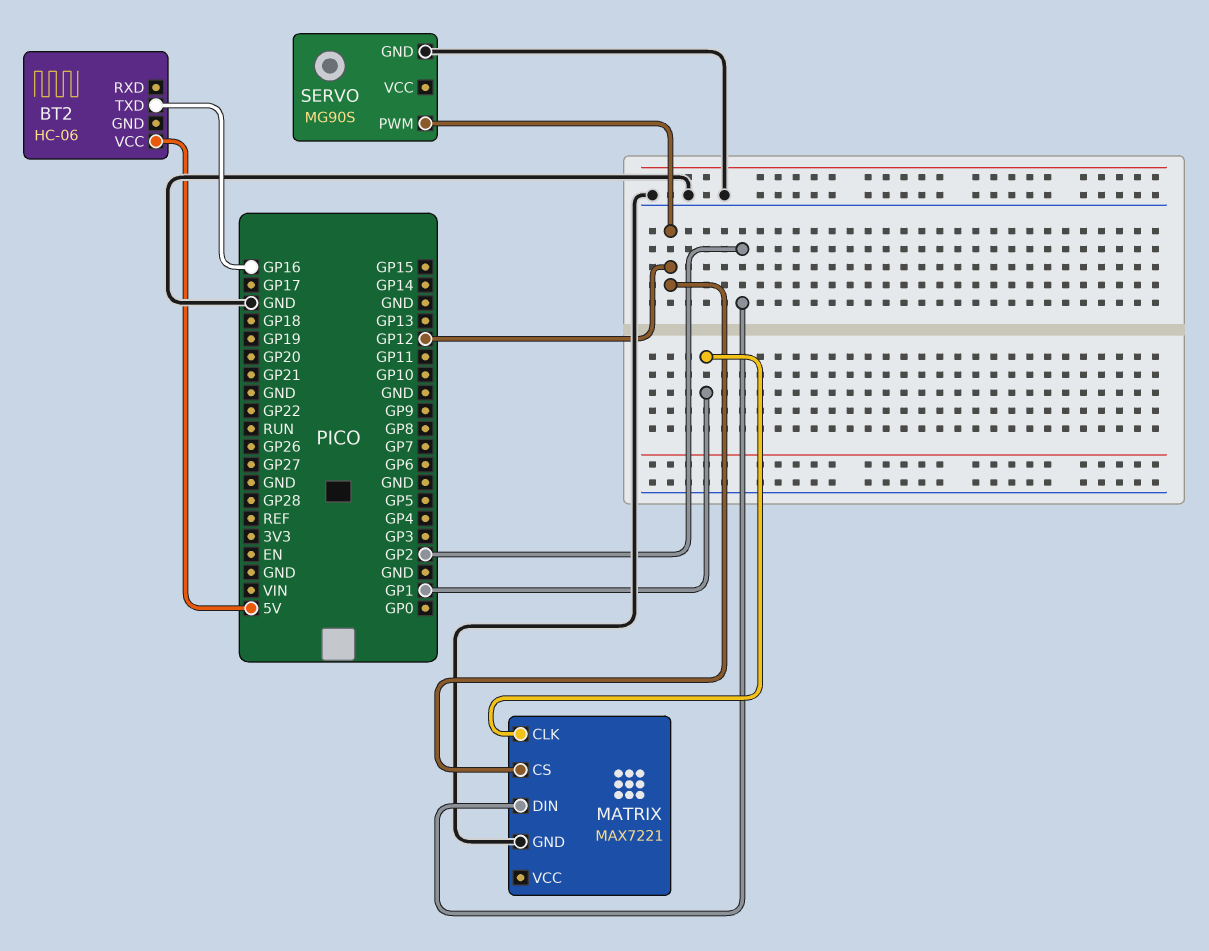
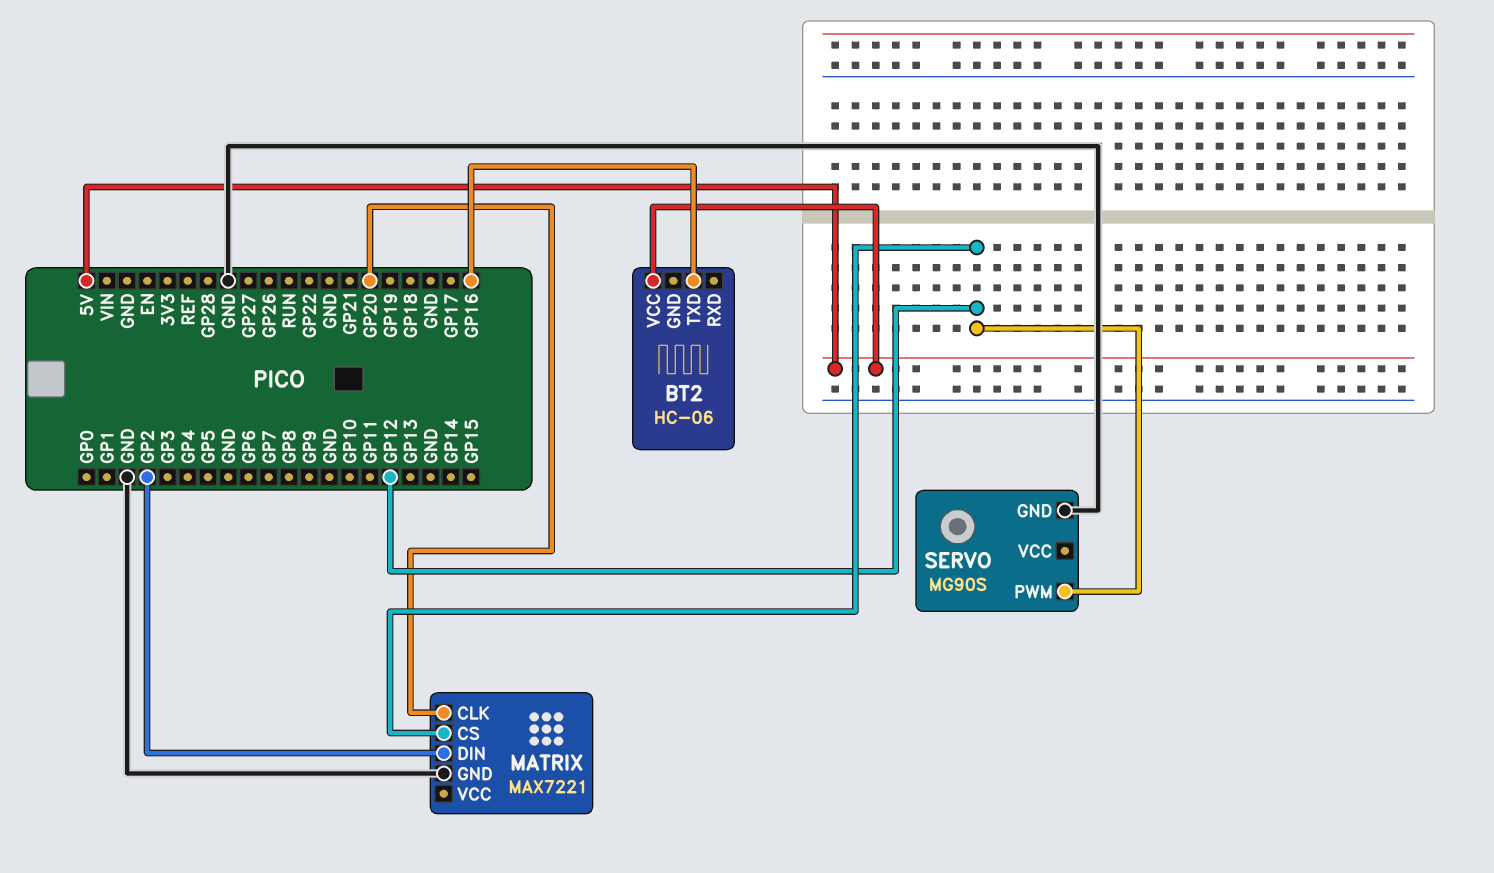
MATRIX pin CLK: GP1 -> GP20

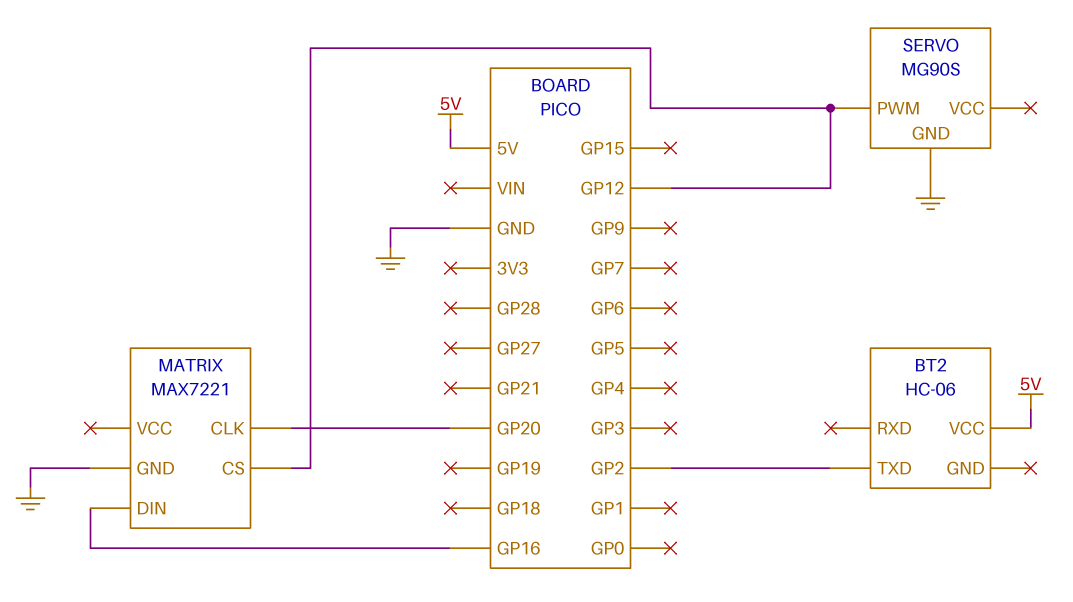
BT2 pin TXD: GP16 -> GP2
MATRIX pin DIN: GP2 -> GP16

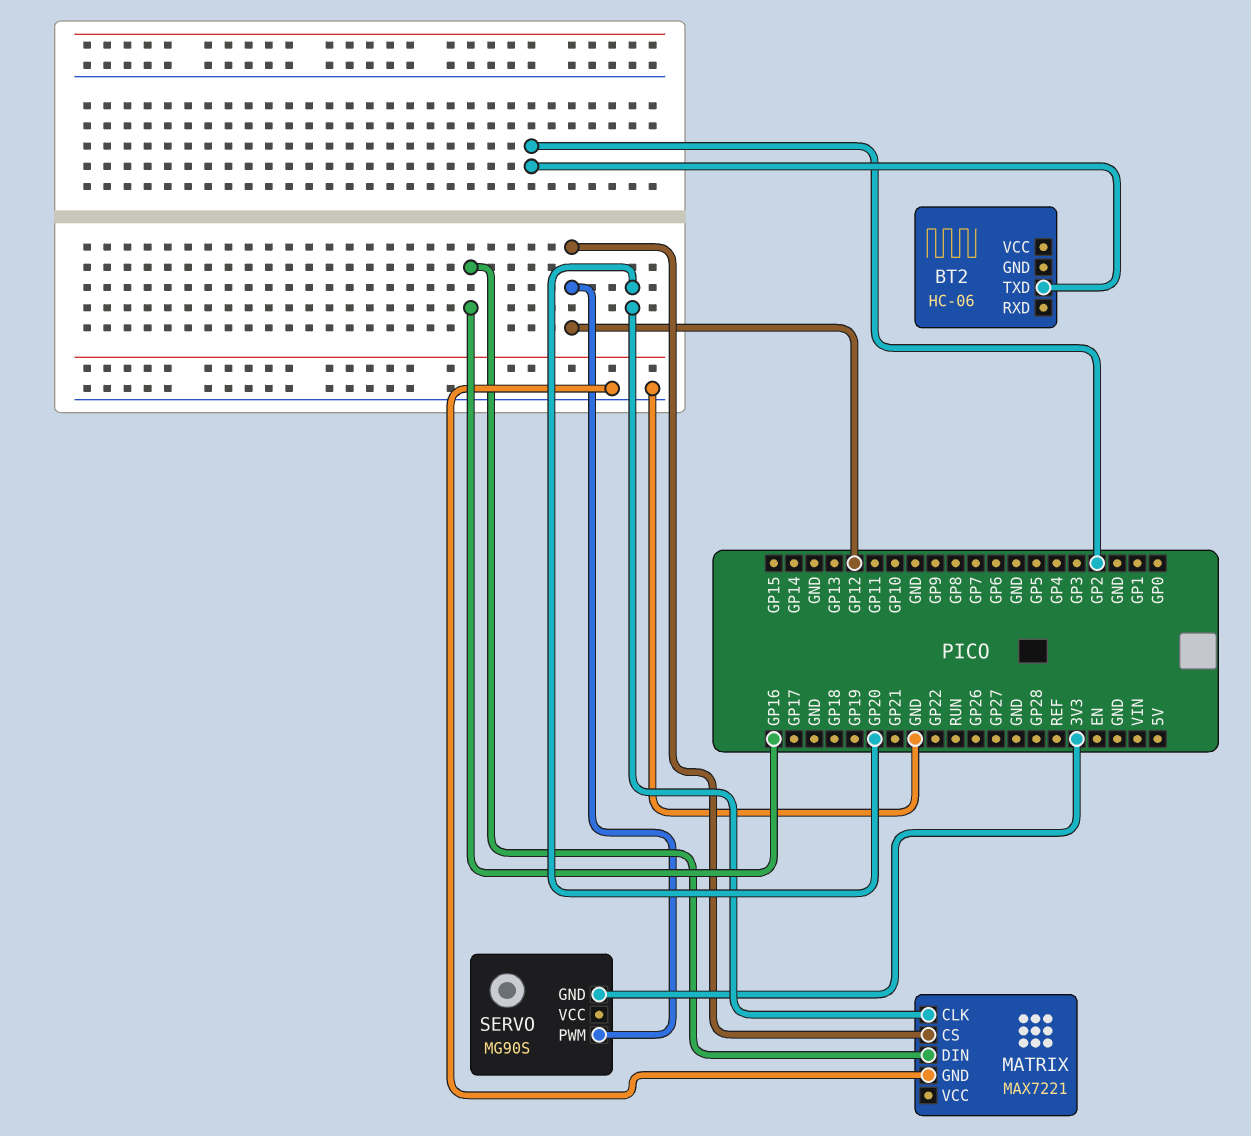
BT2 pin VCC: 5V -> none
SERVO pin GND: GND -> 3V3

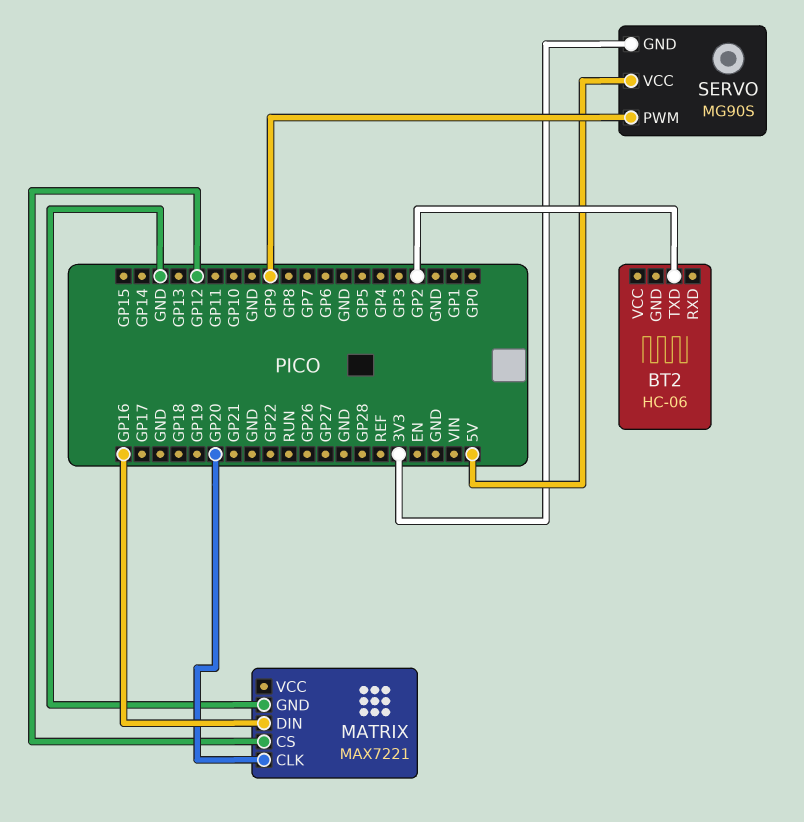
SERVO pin PWM: GP12 -> GP9
SERVO pin VCC: none -> 5V

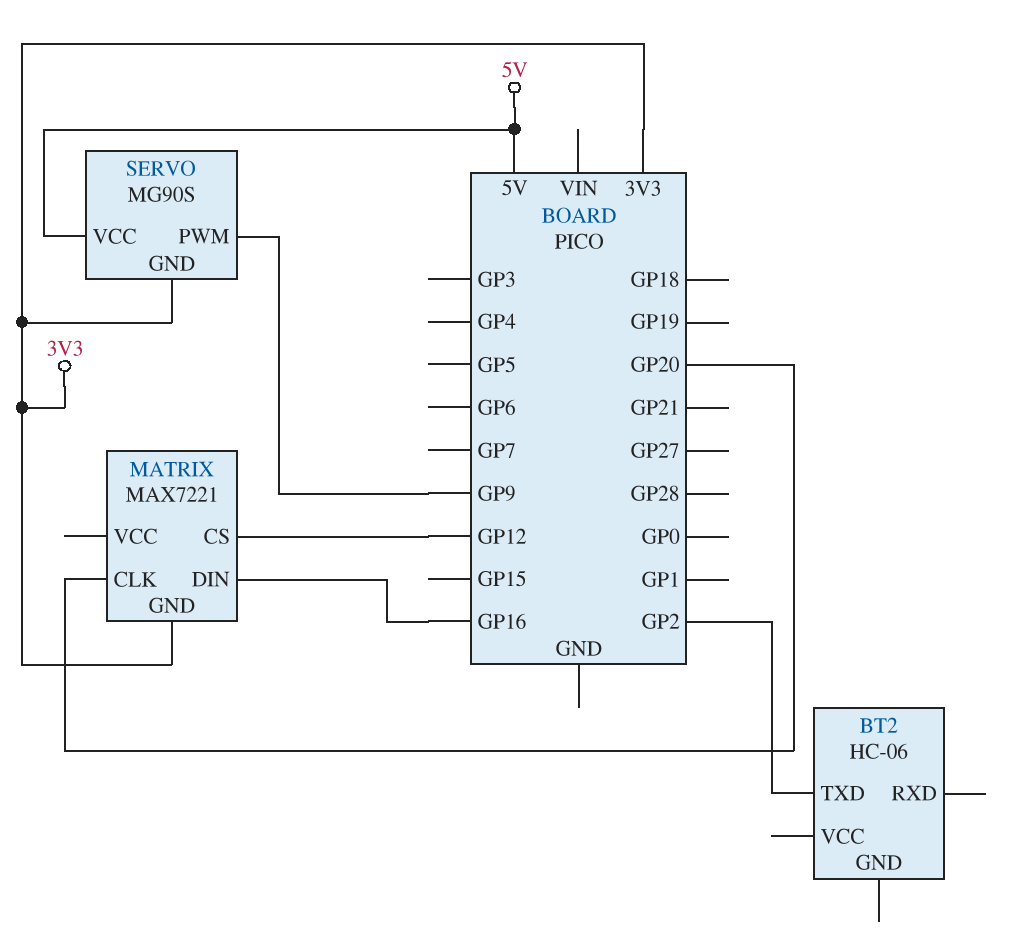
MATRIX pin GND: GND -> 3V3

